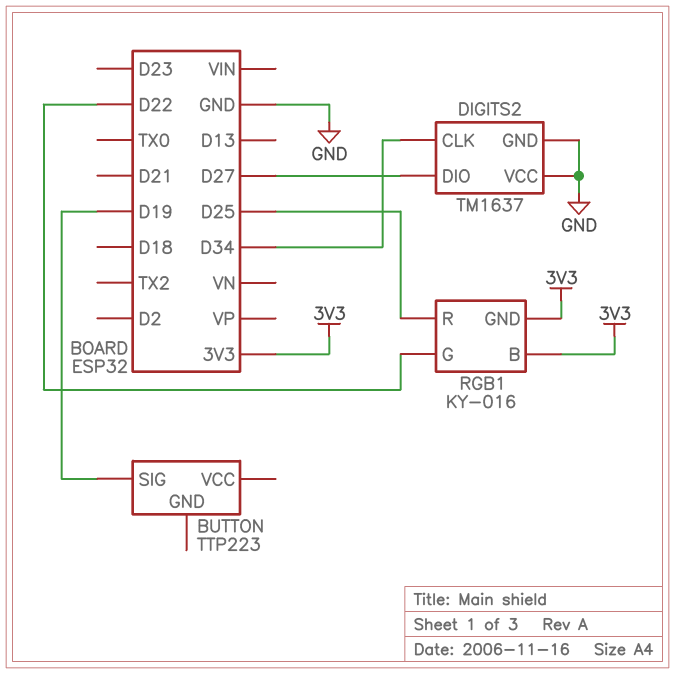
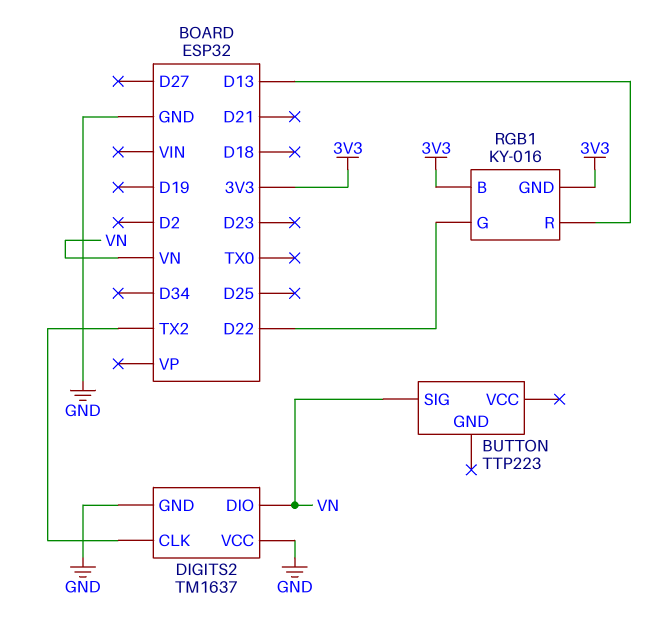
BUTTON pin SIG: D19 -> VN
DIGITS2 pin CLK: D34 -> TX2
DIGITS2 pin DIO: D27 -> VN
RGB1 pin R: D25 -> D13

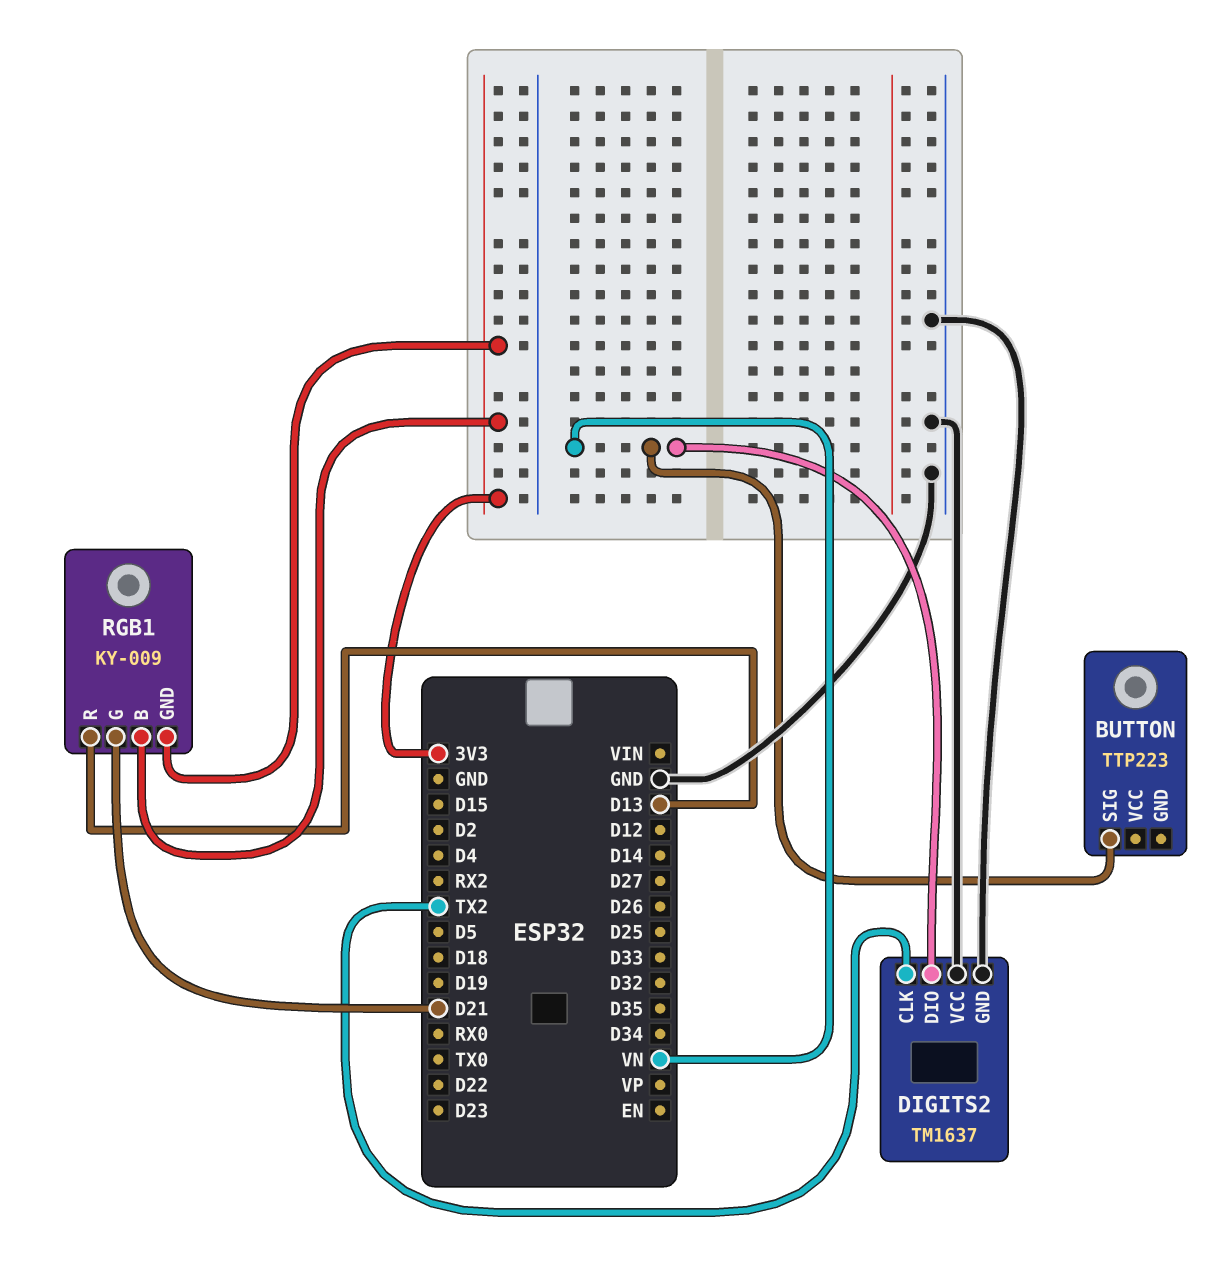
RGB1: KY-016 -> KY-009
RGB1 pin G: D22 -> D21

